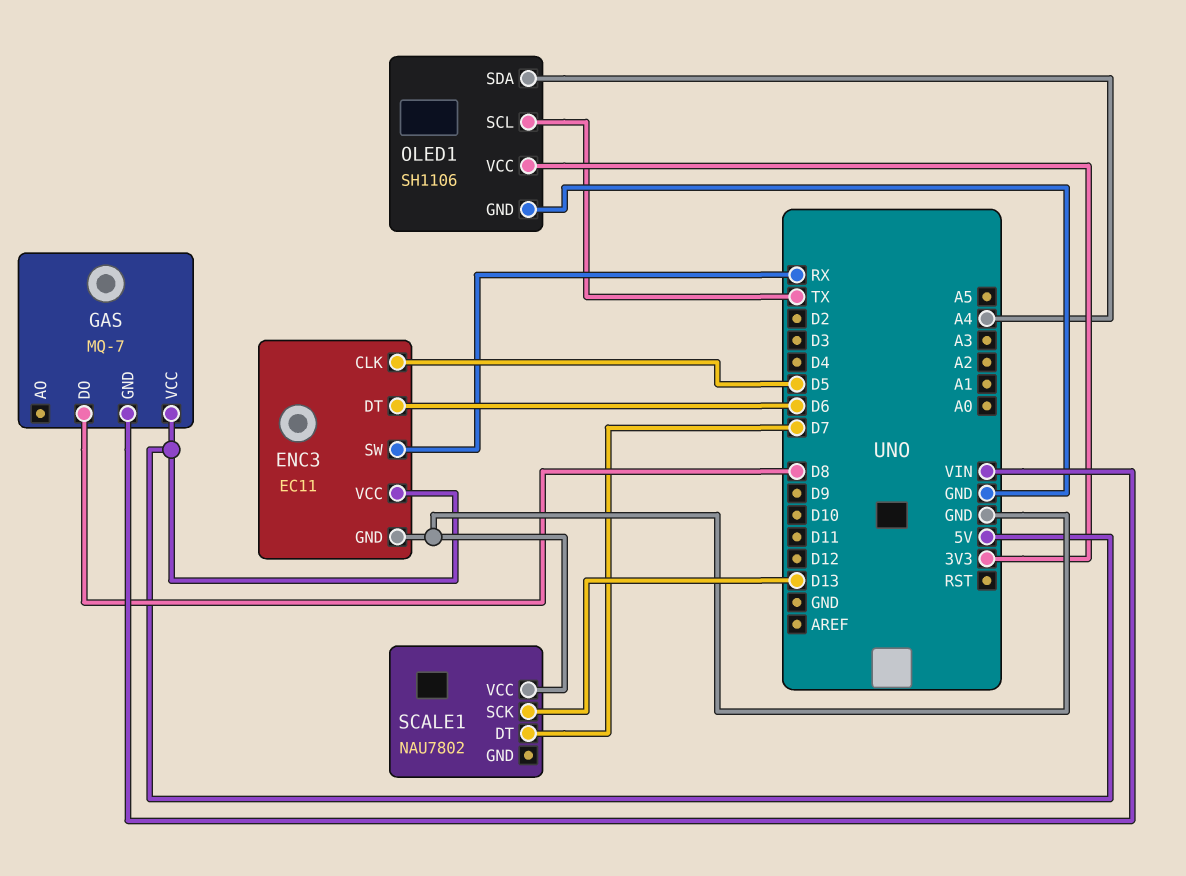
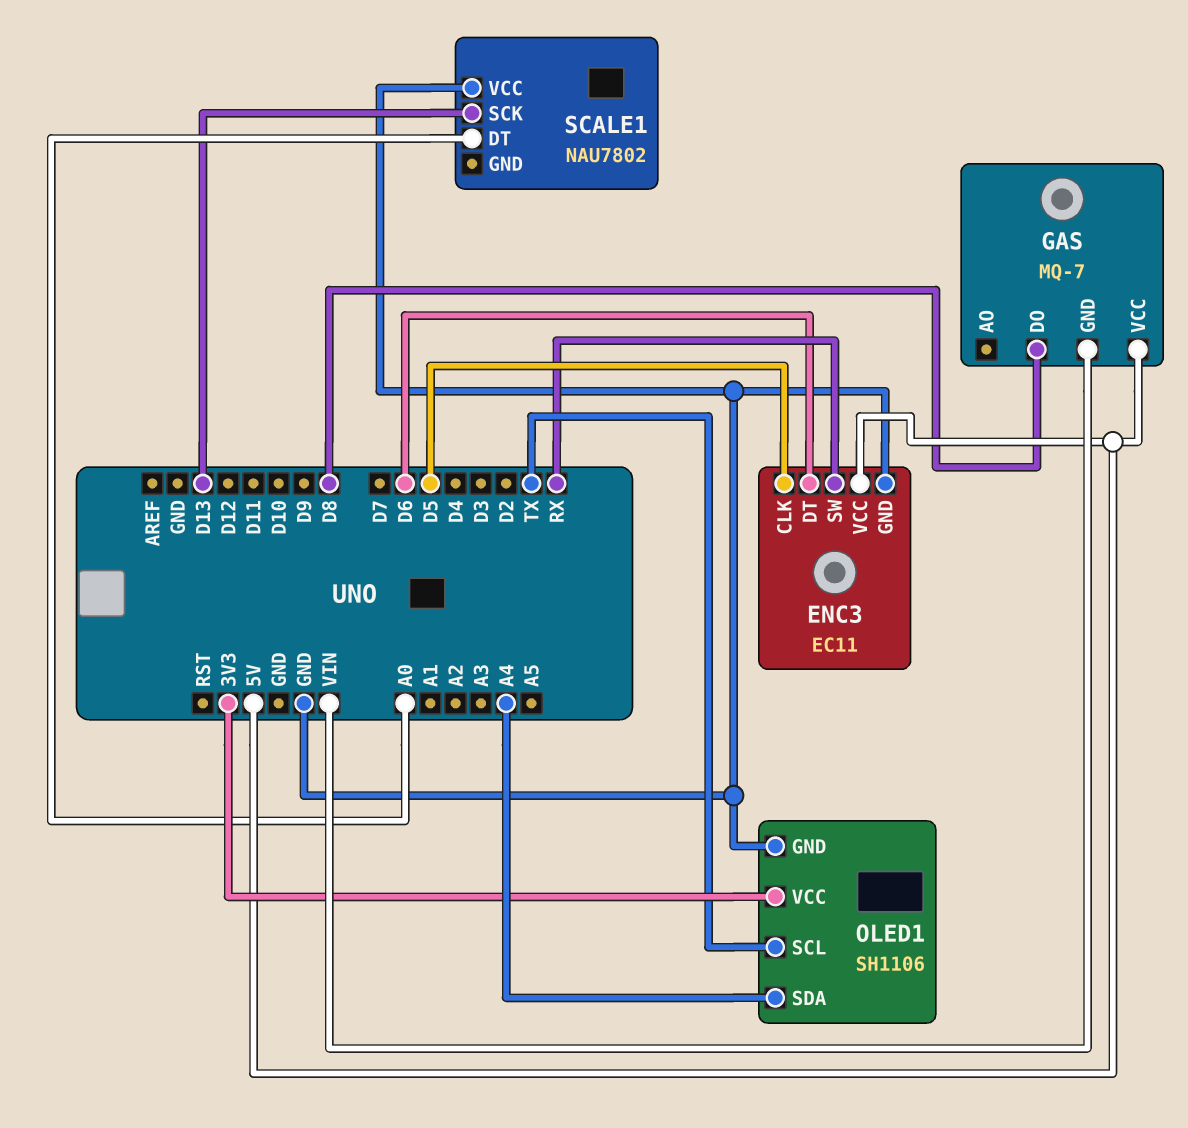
SCALE1 pin DT: D7 -> A0

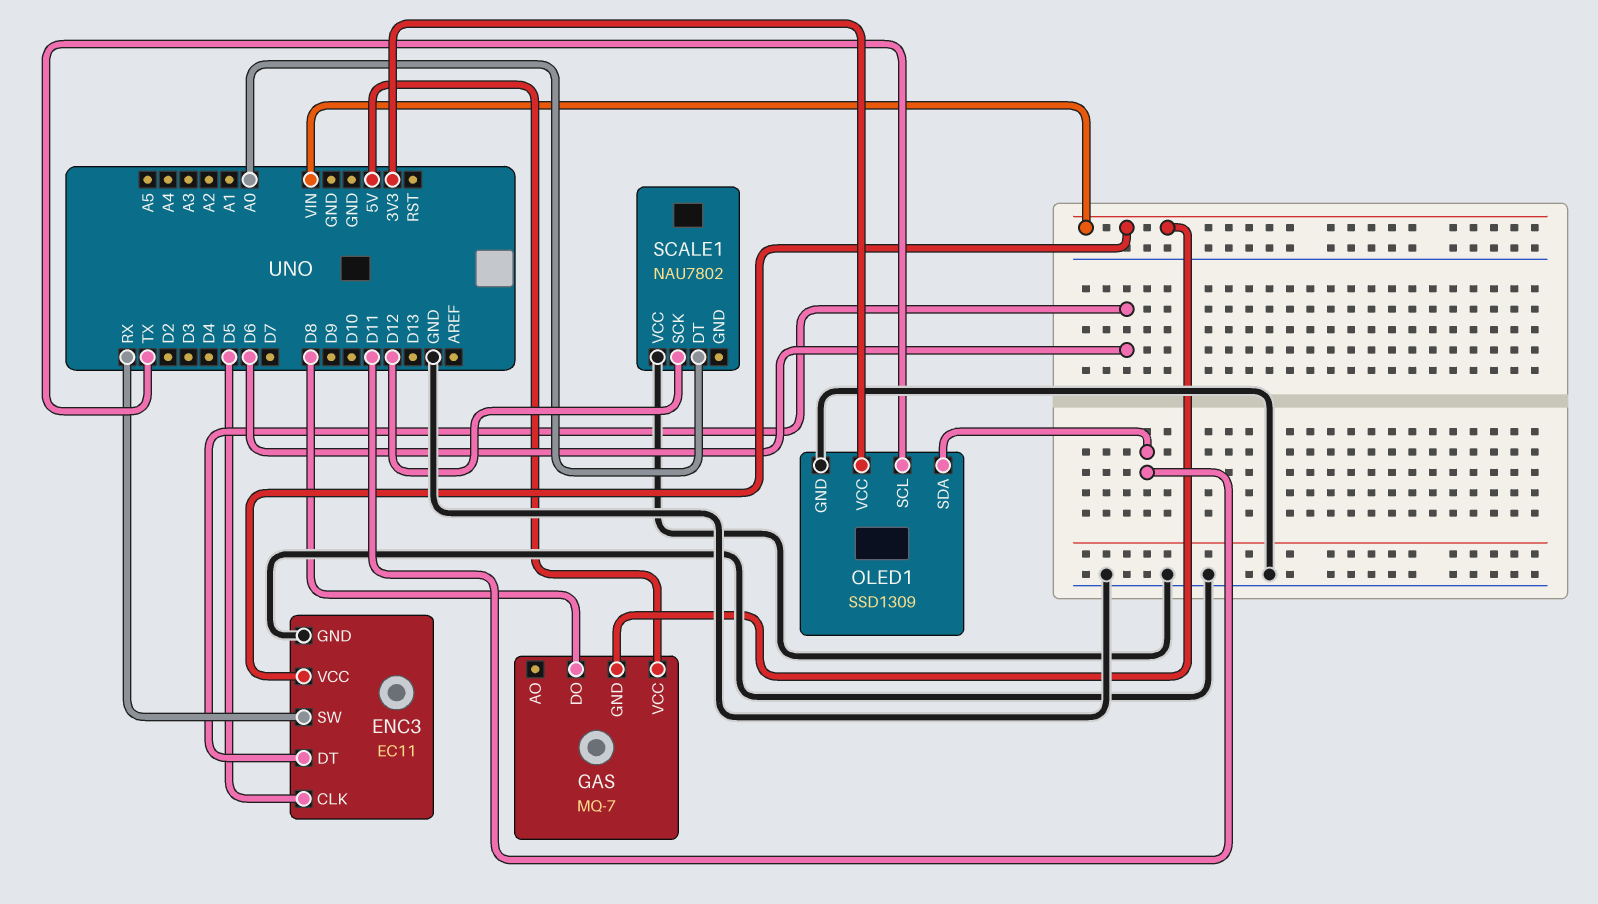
ENC3 pin VCC: 5V -> VIN
OLED1: SH1106 -> SSD1309
OLED1 pin SDA: A4 -> D11
SCALE1 pin SCK: D13 -> D12

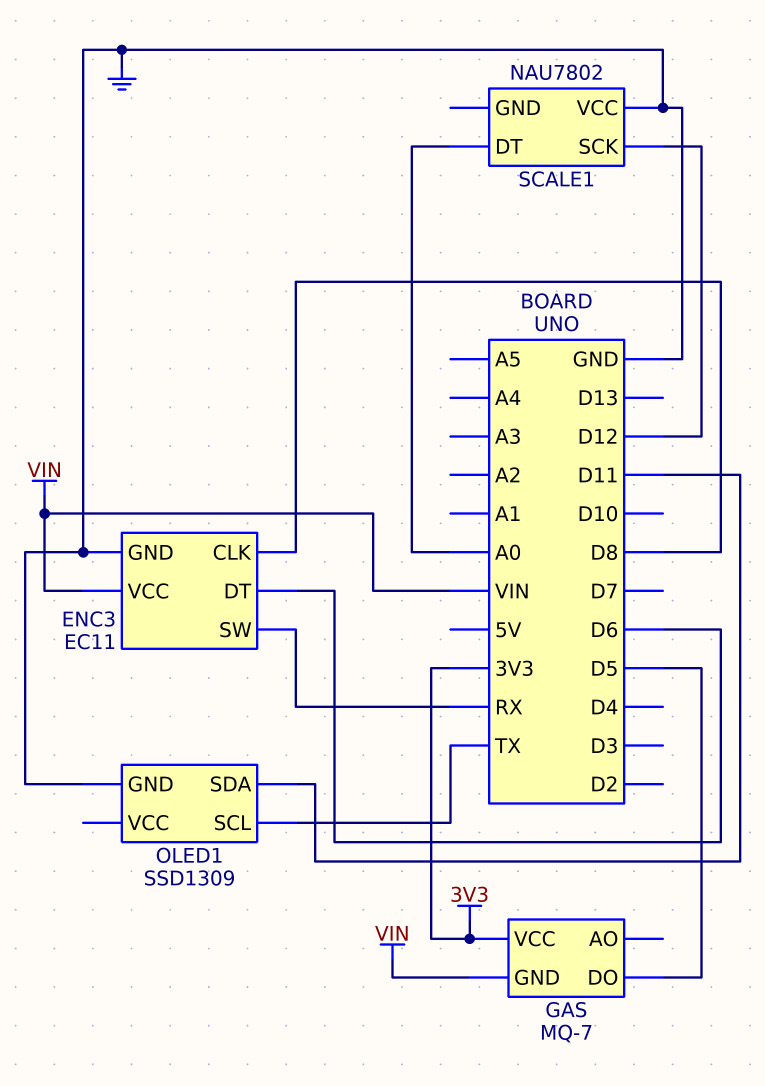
ENC3 pin CLK: D5 -> D8
GAS pin DO: D8 -> D5
GAS pin VCC: 5V -> 3V3
OLED1 pin VCC: 3V3 -> none

